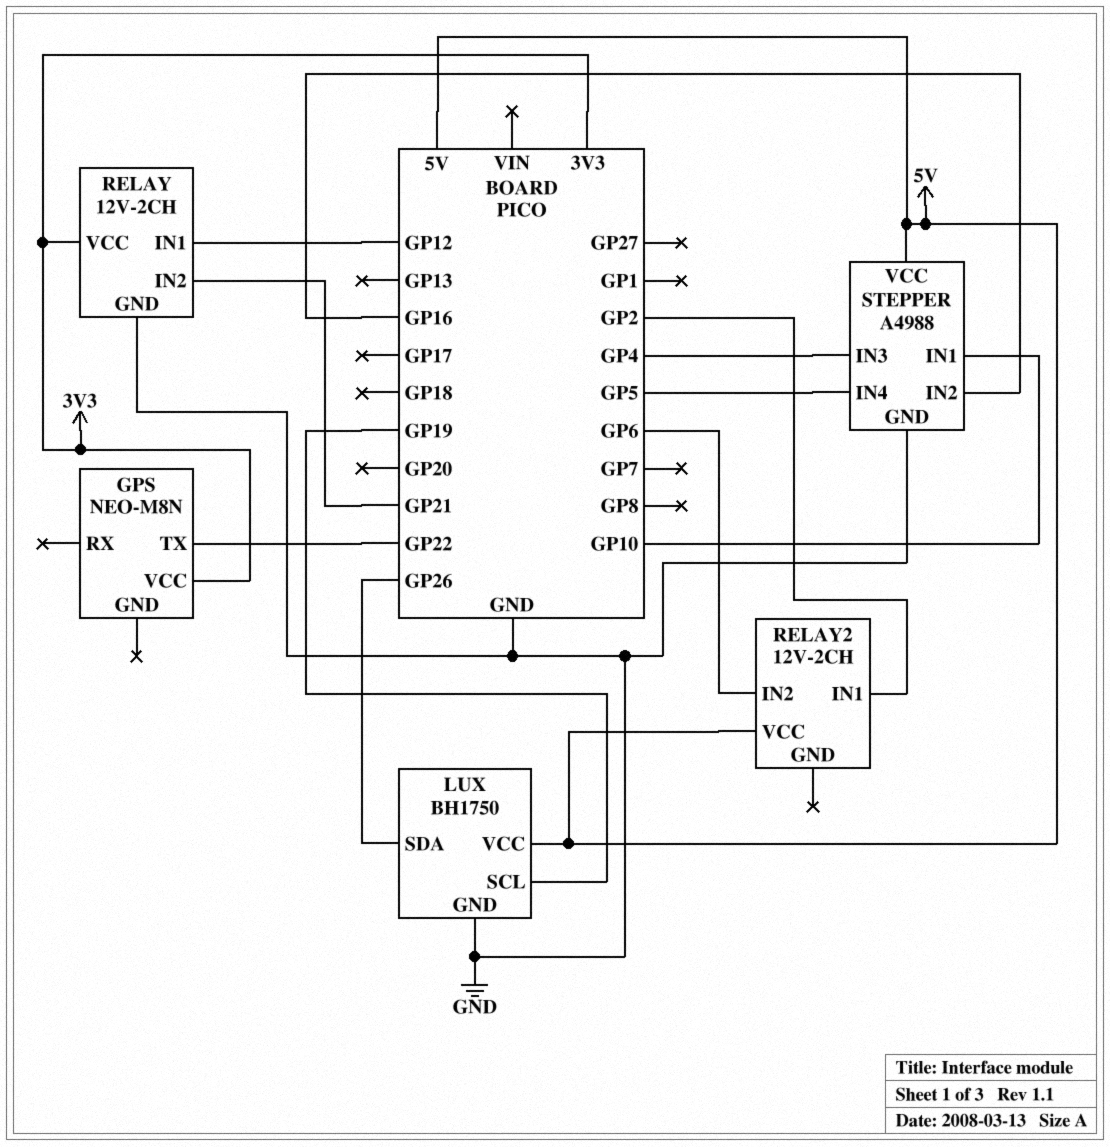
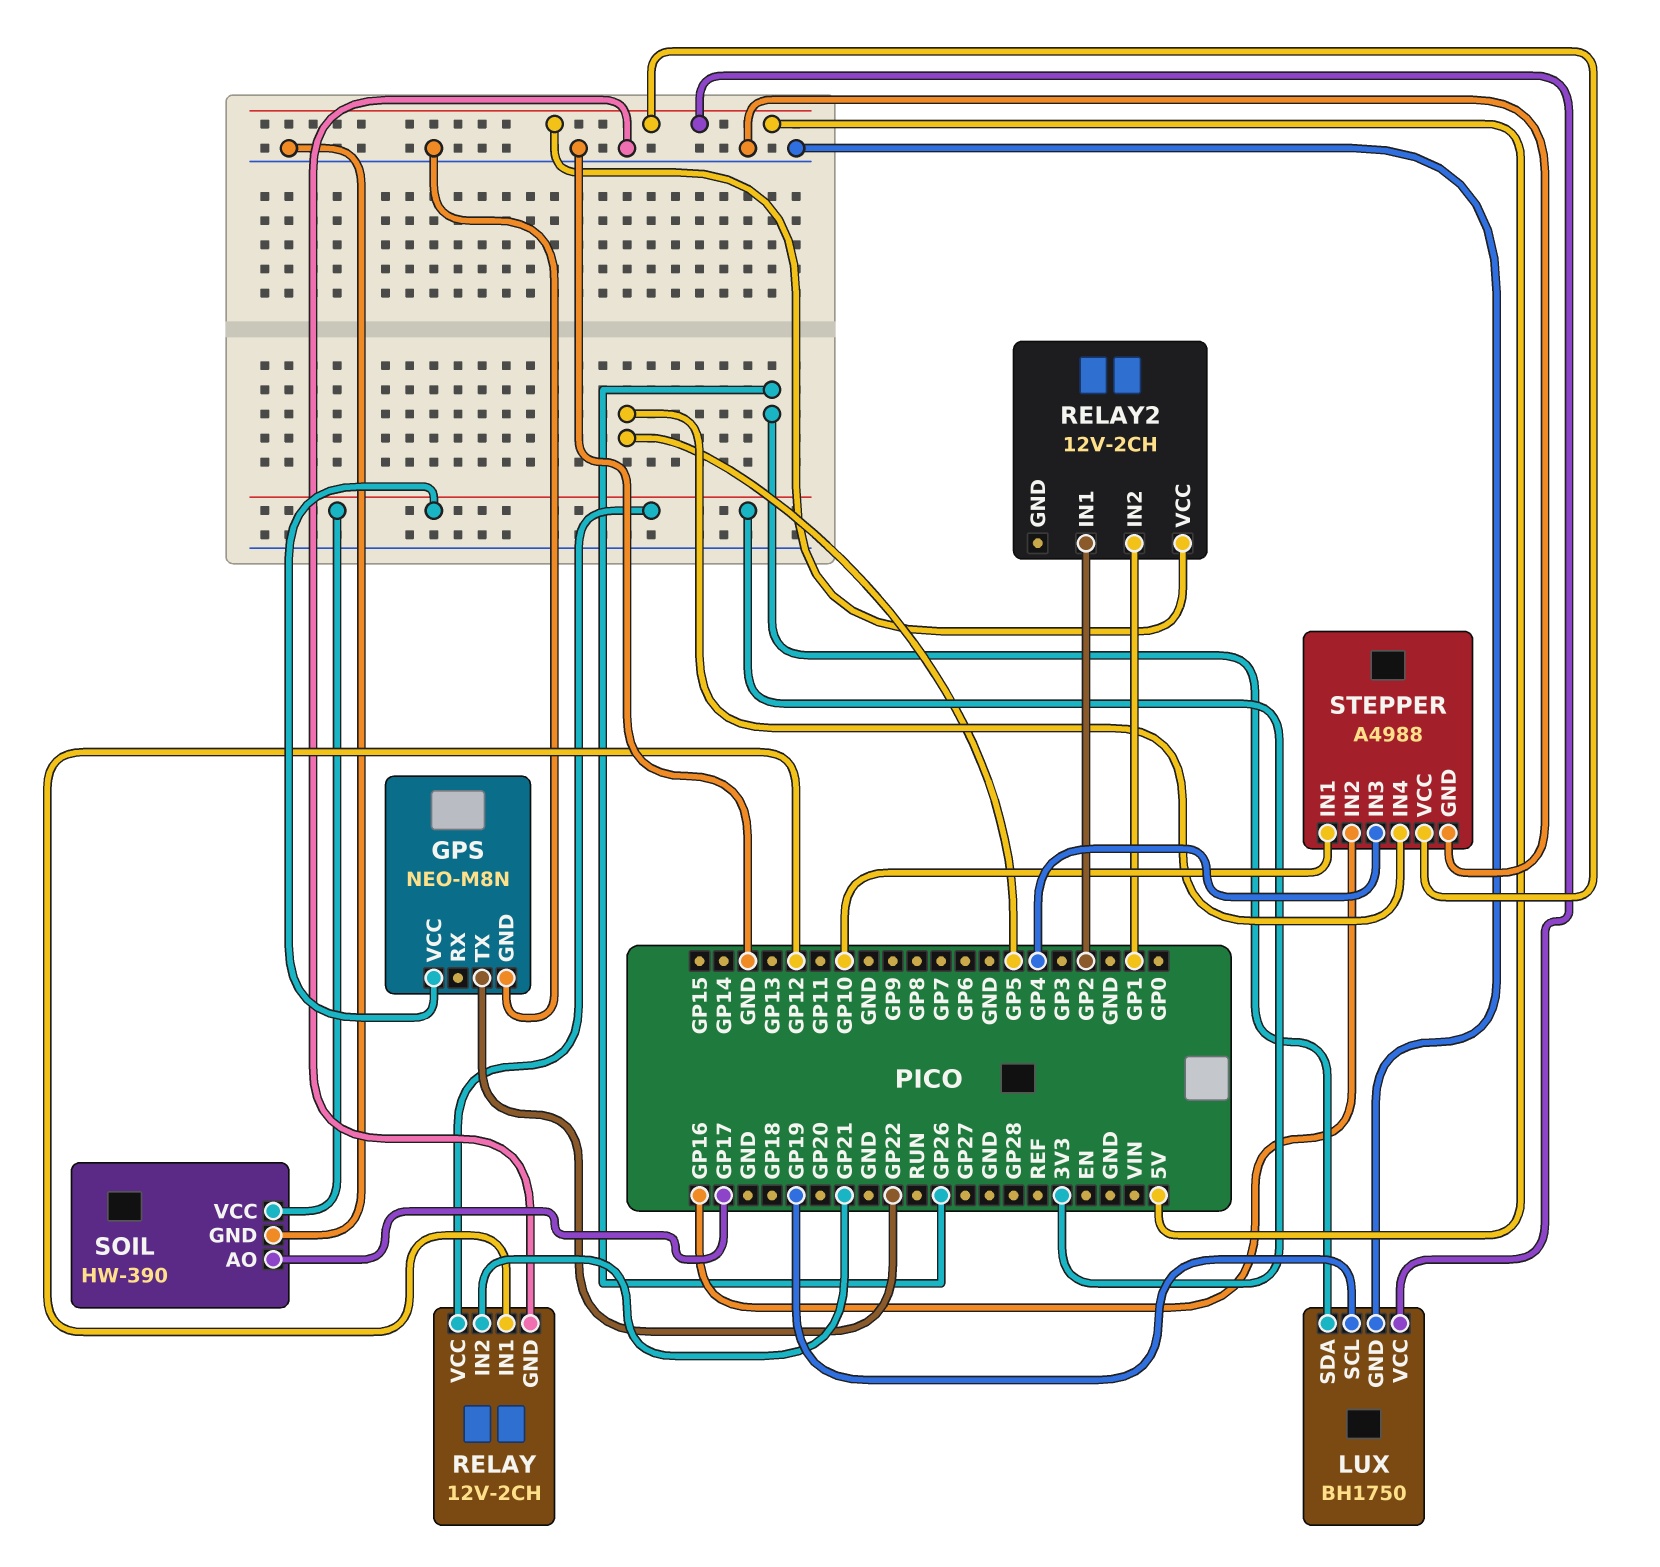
GPS pin GND: none -> GND
RELAY2 pin IN2: GP6 -> GP1
SOIL: none -> HW-390
SOIL pin AO: none -> GP17
SOIL pin GND: none -> GND
SOIL pin VCC: none -> 3V3

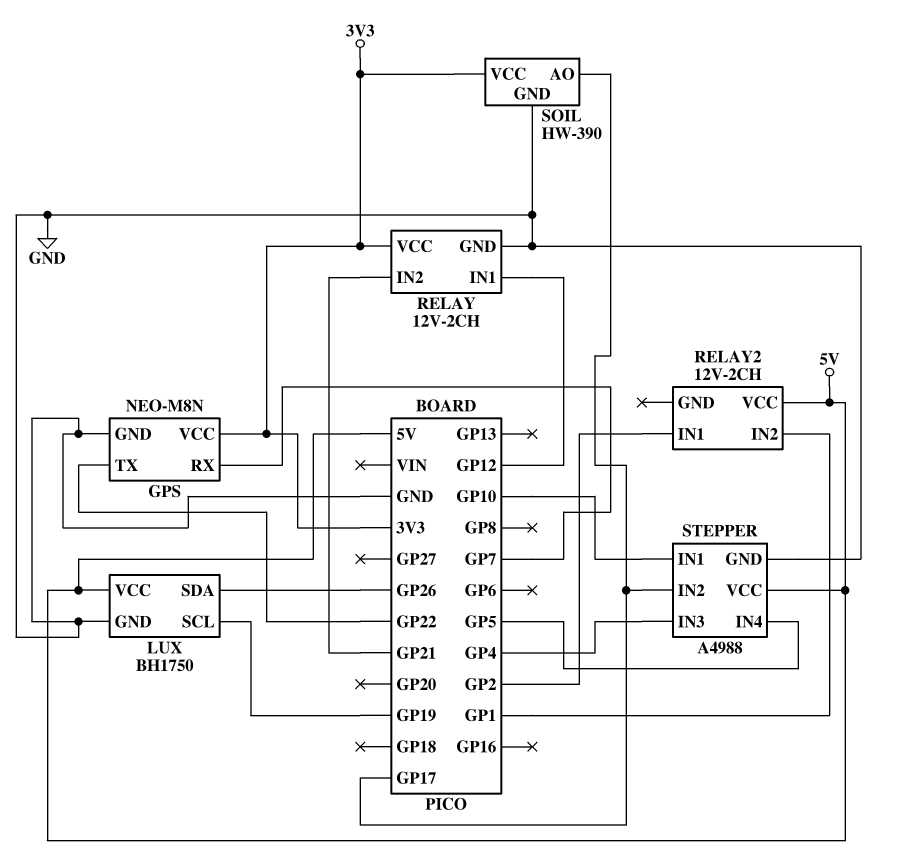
GPS pin RX: none -> GP7
STEPPER pin IN2: GP16 -> GP17

